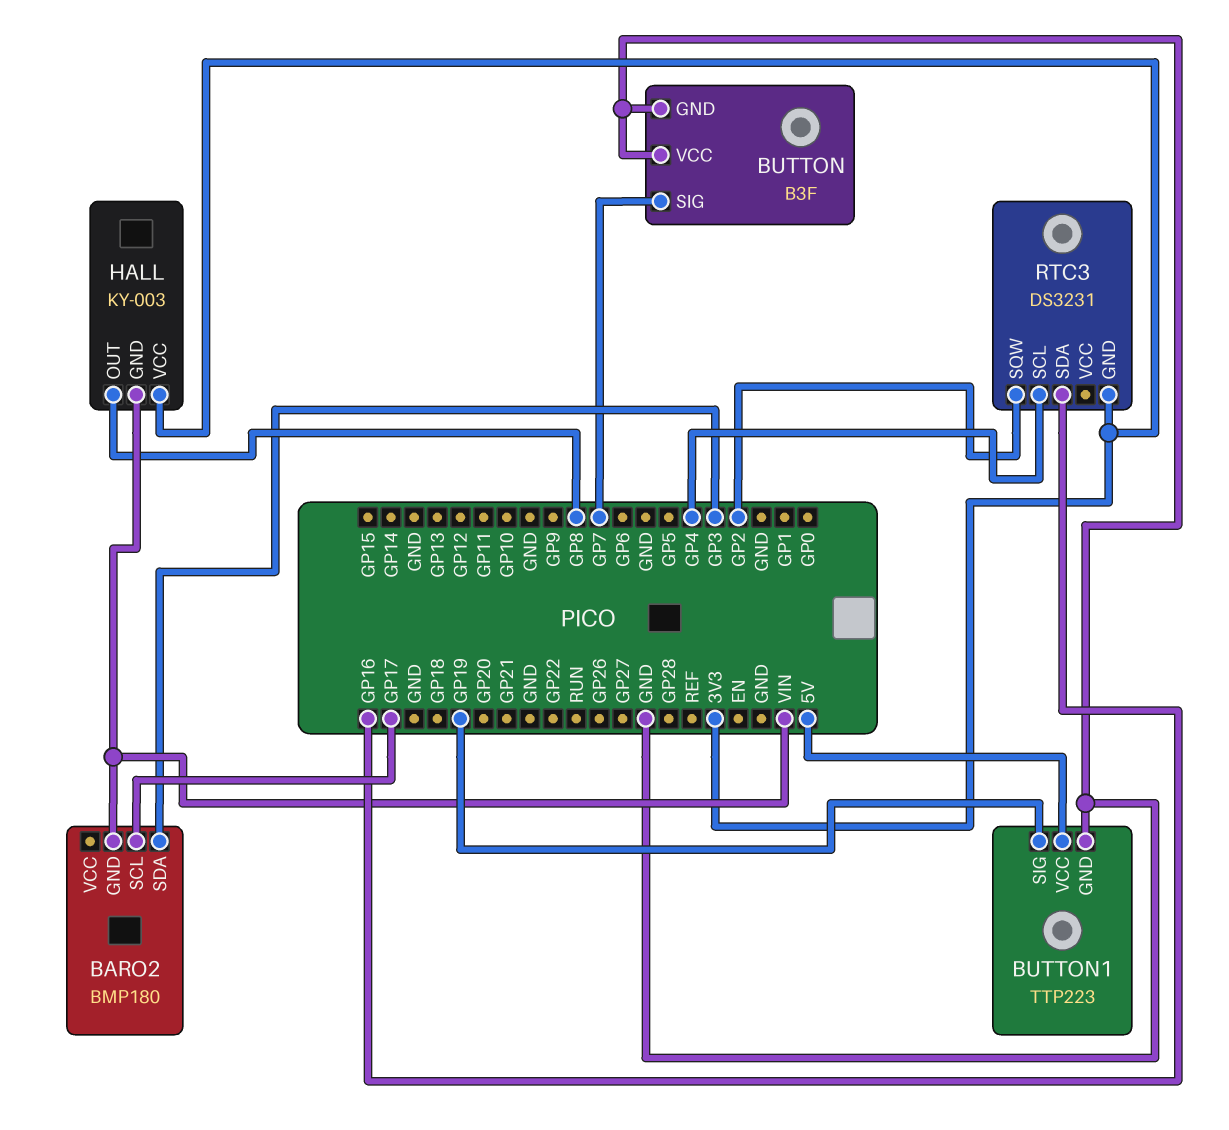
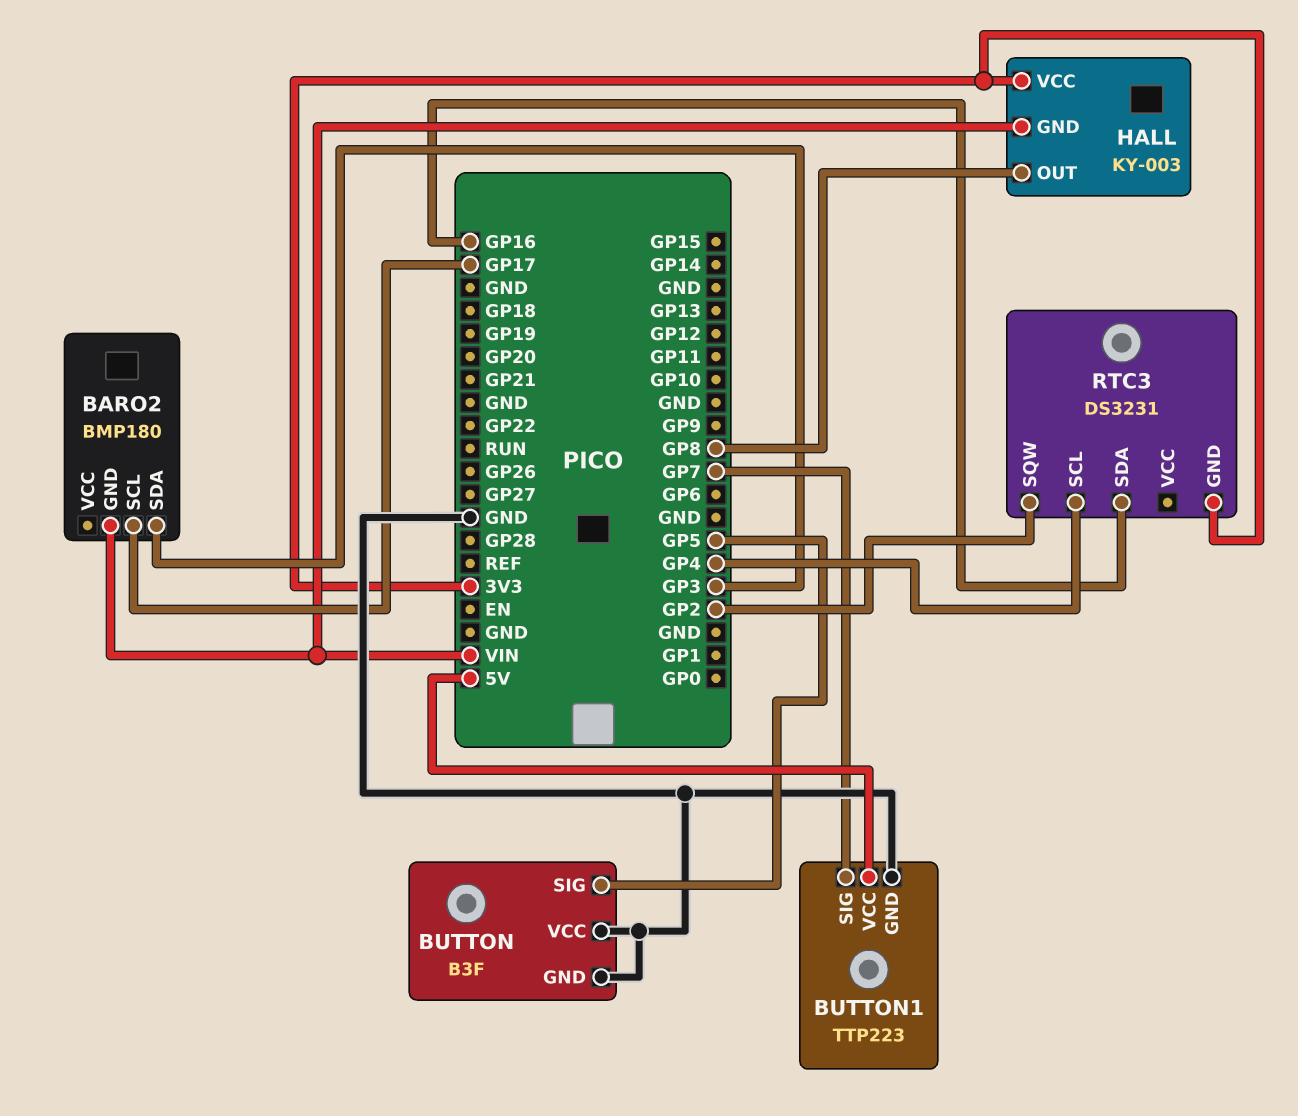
BUTTON pin SIG: GP7 -> GP5
BUTTON1 pin SIG: GP19 -> GP7

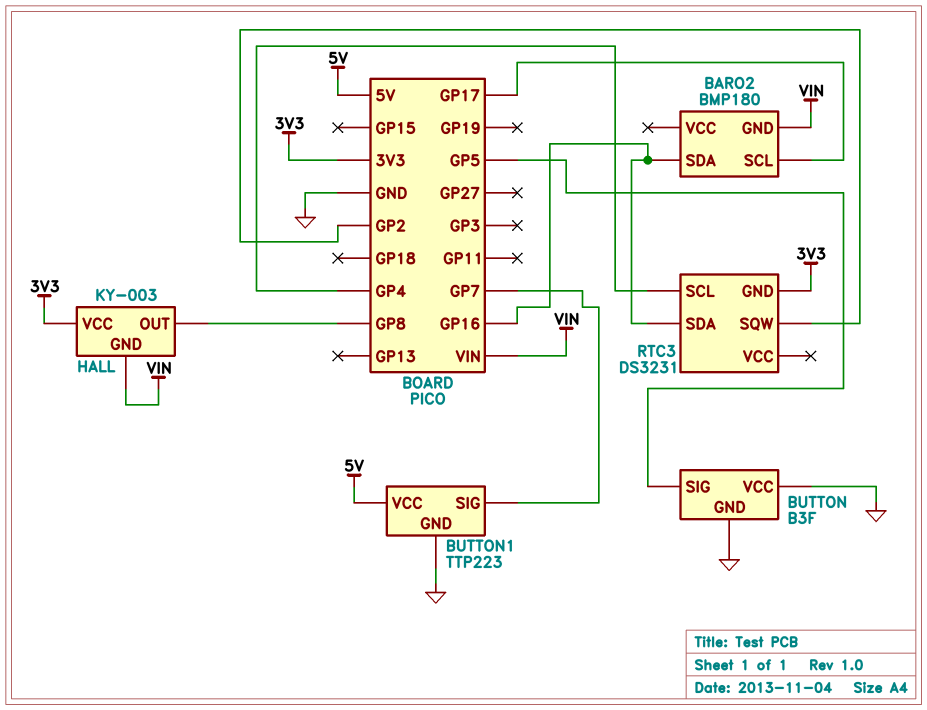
BARO2 pin SDA: GP3 -> GP16

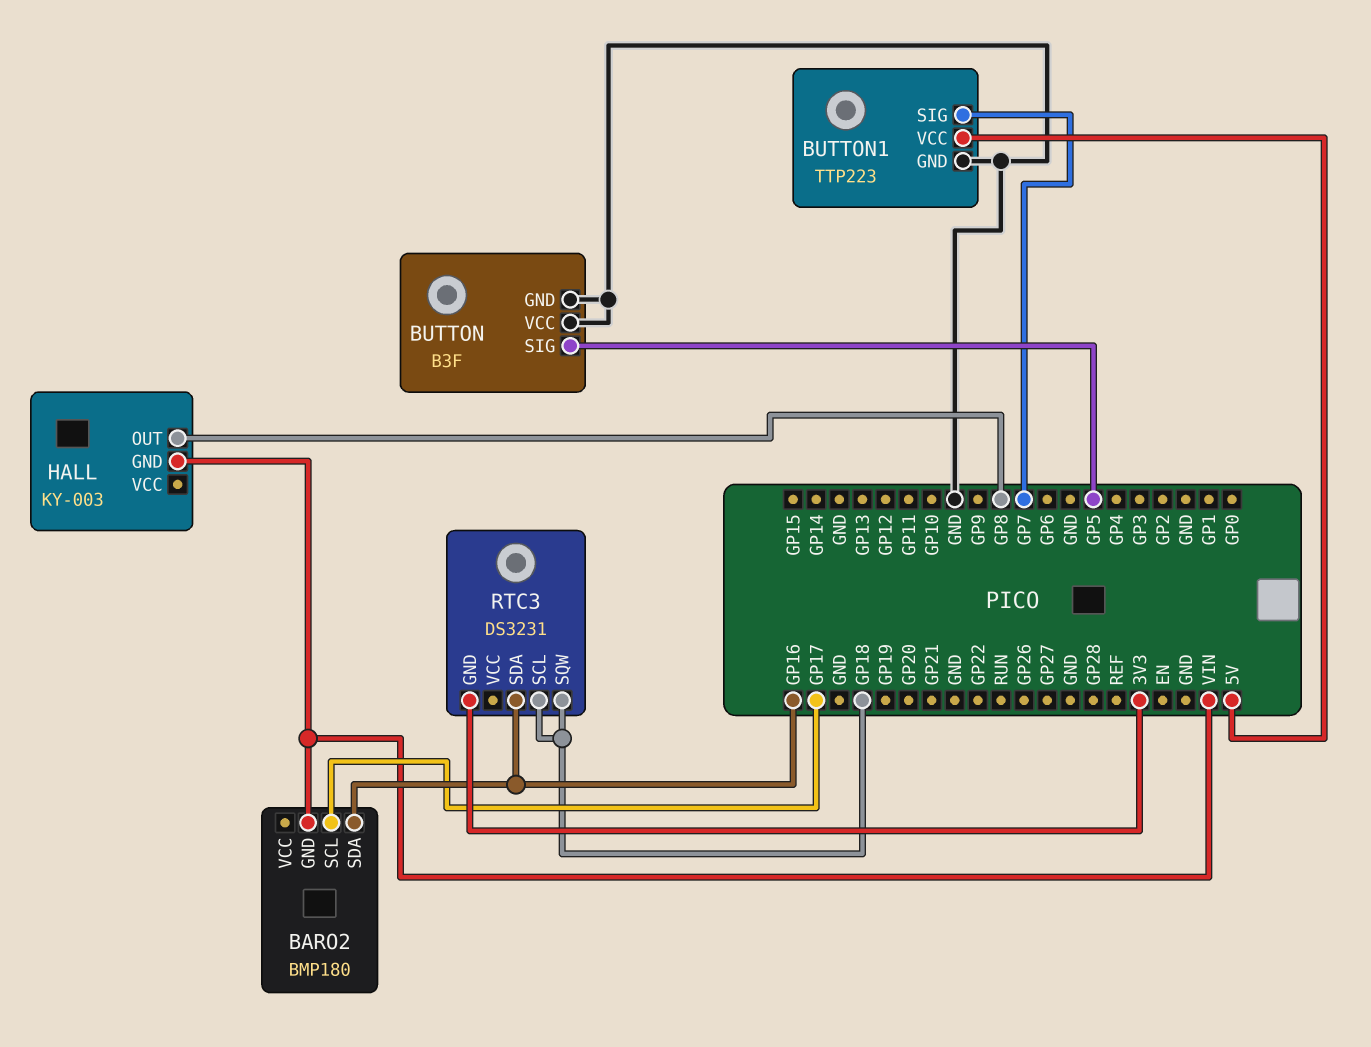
HALL pin VCC: 3V3 -> none
RTC3 pin SCL: GP4 -> GP18
RTC3 pin SQW: GP2 -> GP18

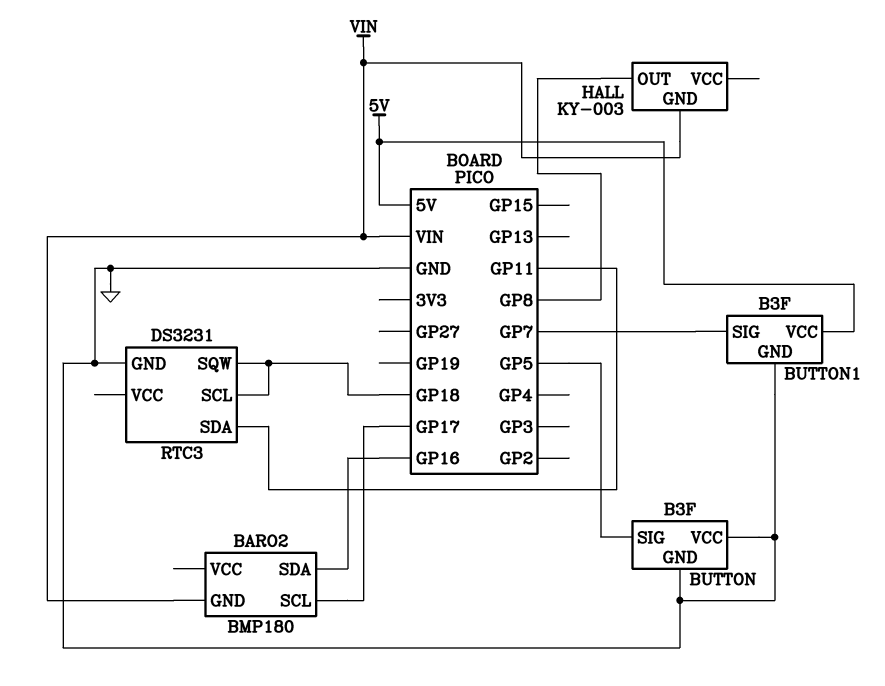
BUTTON1: TTP223 -> B3F
RTC3 pin GND: 3V3 -> GND
RTC3 pin SDA: GP16 -> GP11

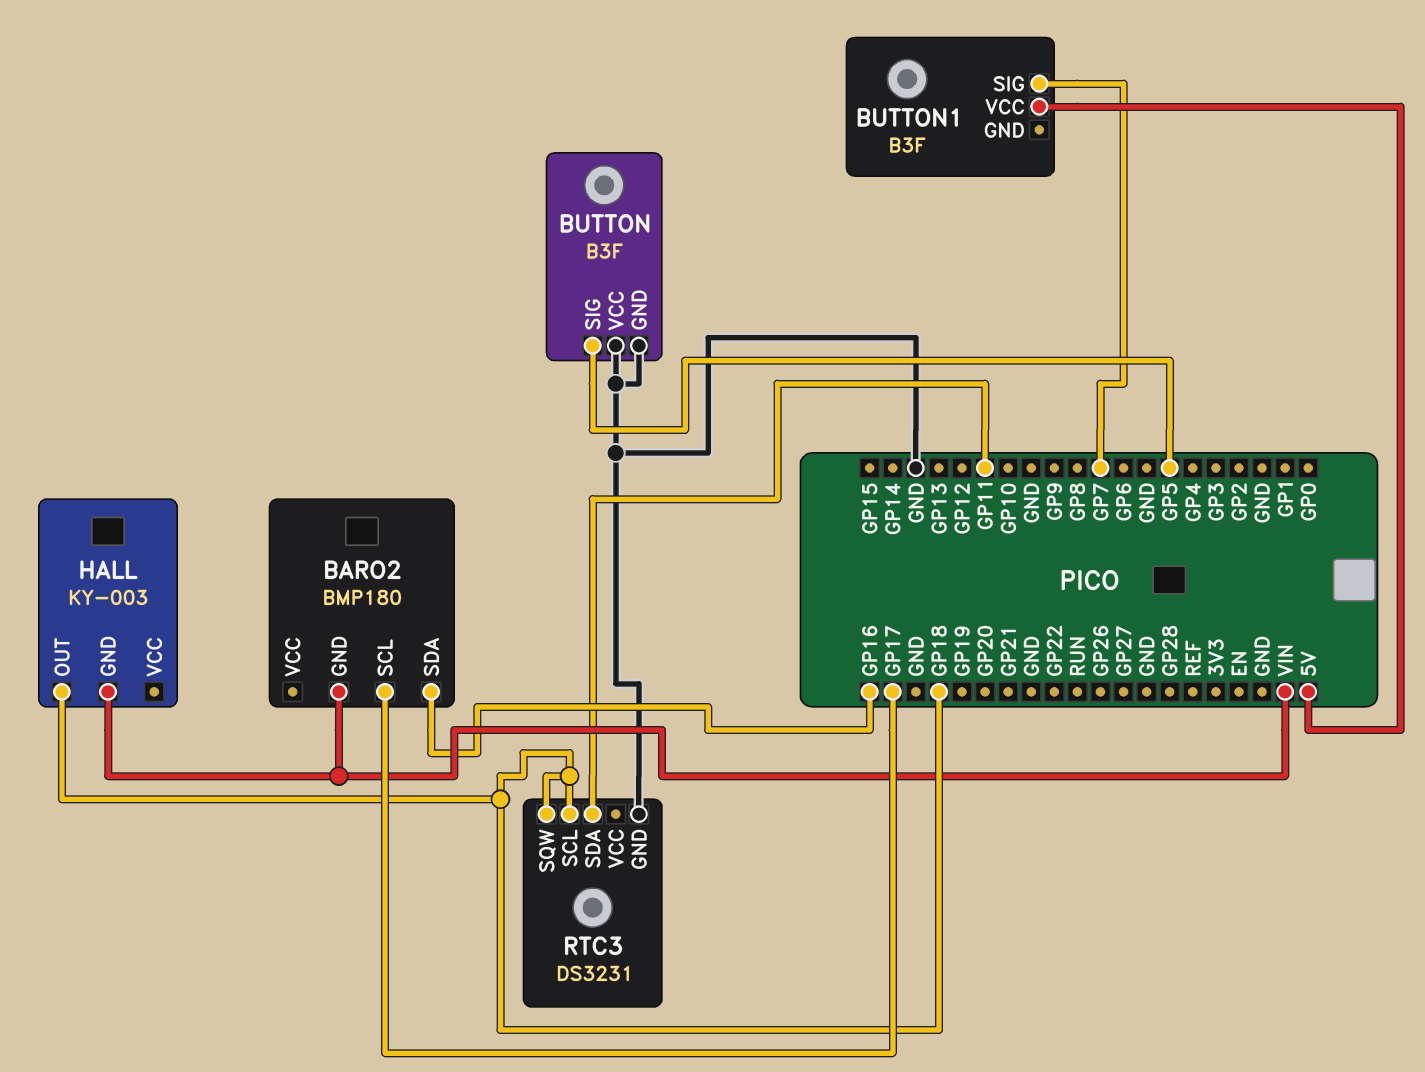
BUTTON1 pin GND: GND -> none
HALL pin OUT: GP8 -> GP18

